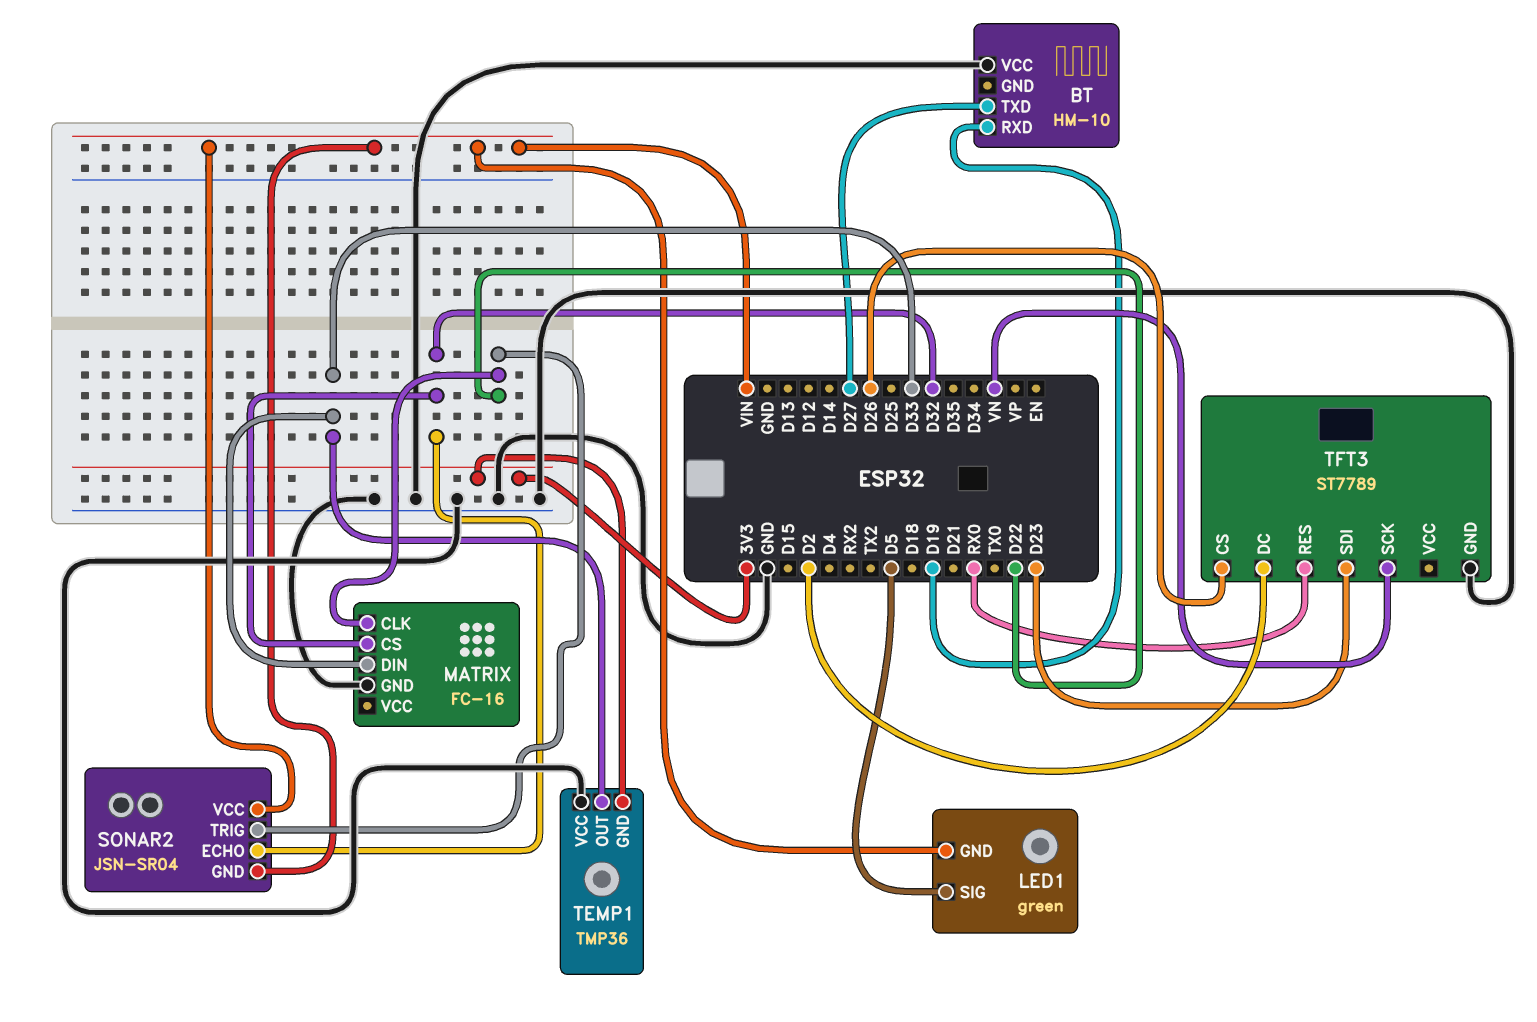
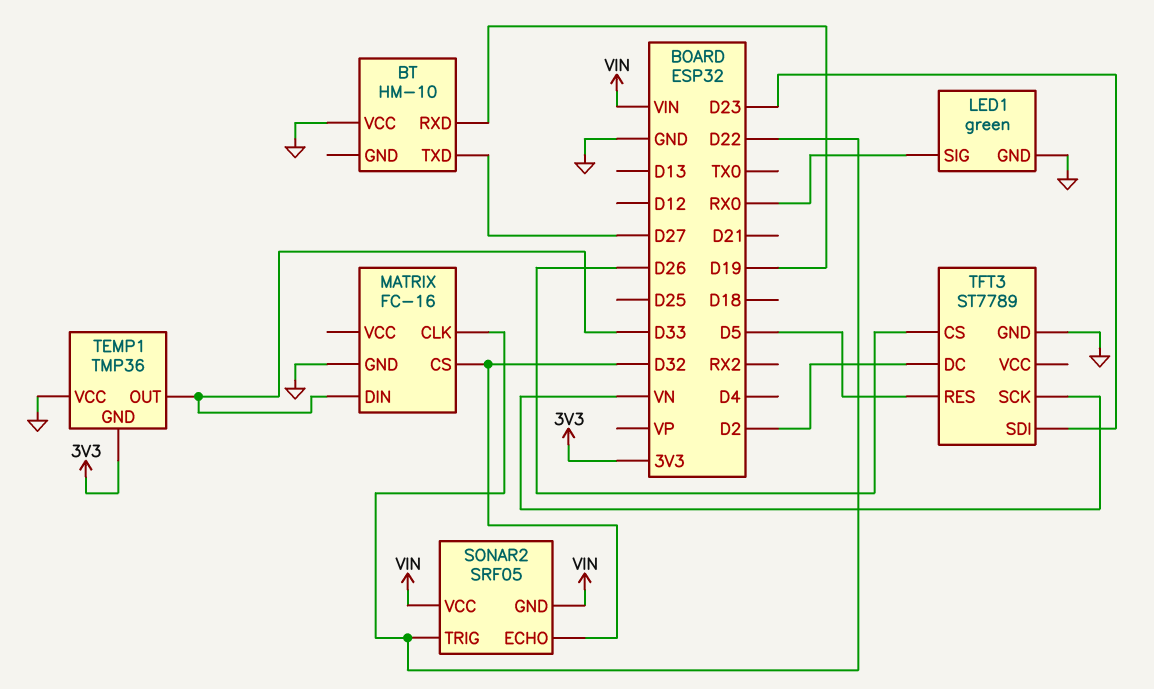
LED1 pin GND: VIN -> GND
LED1 pin SIG: D5 -> RX0
SONAR2: JSN-SR04 -> SRF05
TFT3 pin RES: RX0 -> D5

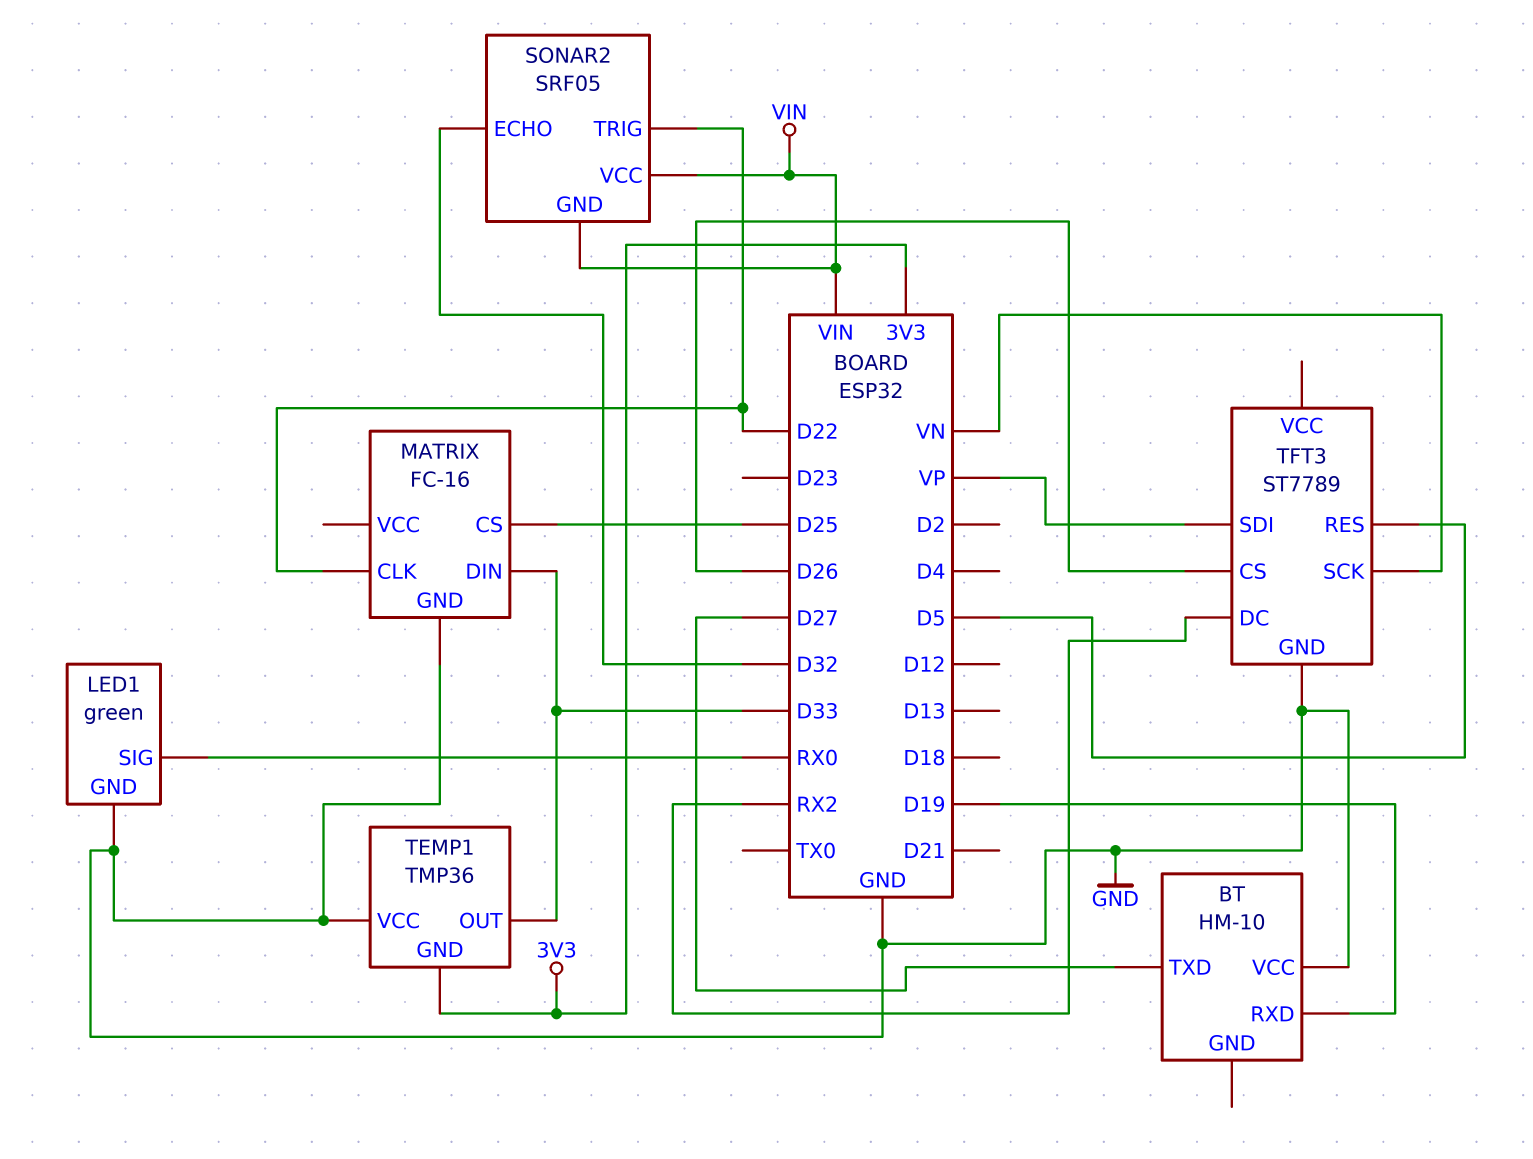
MATRIX pin CS: D32 -> D25
TFT3 pin DC: D2 -> RX2
TFT3 pin SDI: D23 -> VP

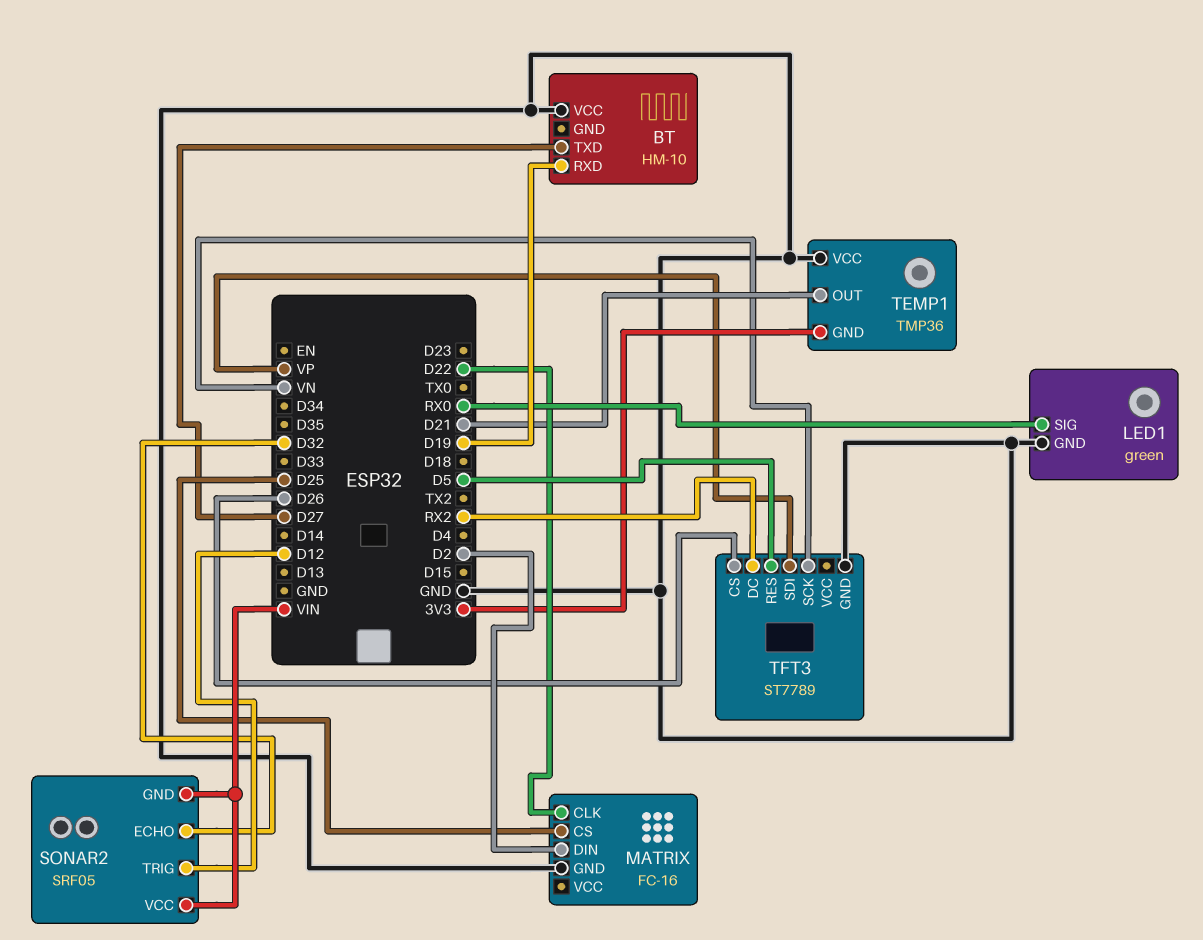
MATRIX pin DIN: D33 -> D2
SONAR2 pin TRIG: D22 -> D12
TEMP1 pin OUT: D33 -> D21

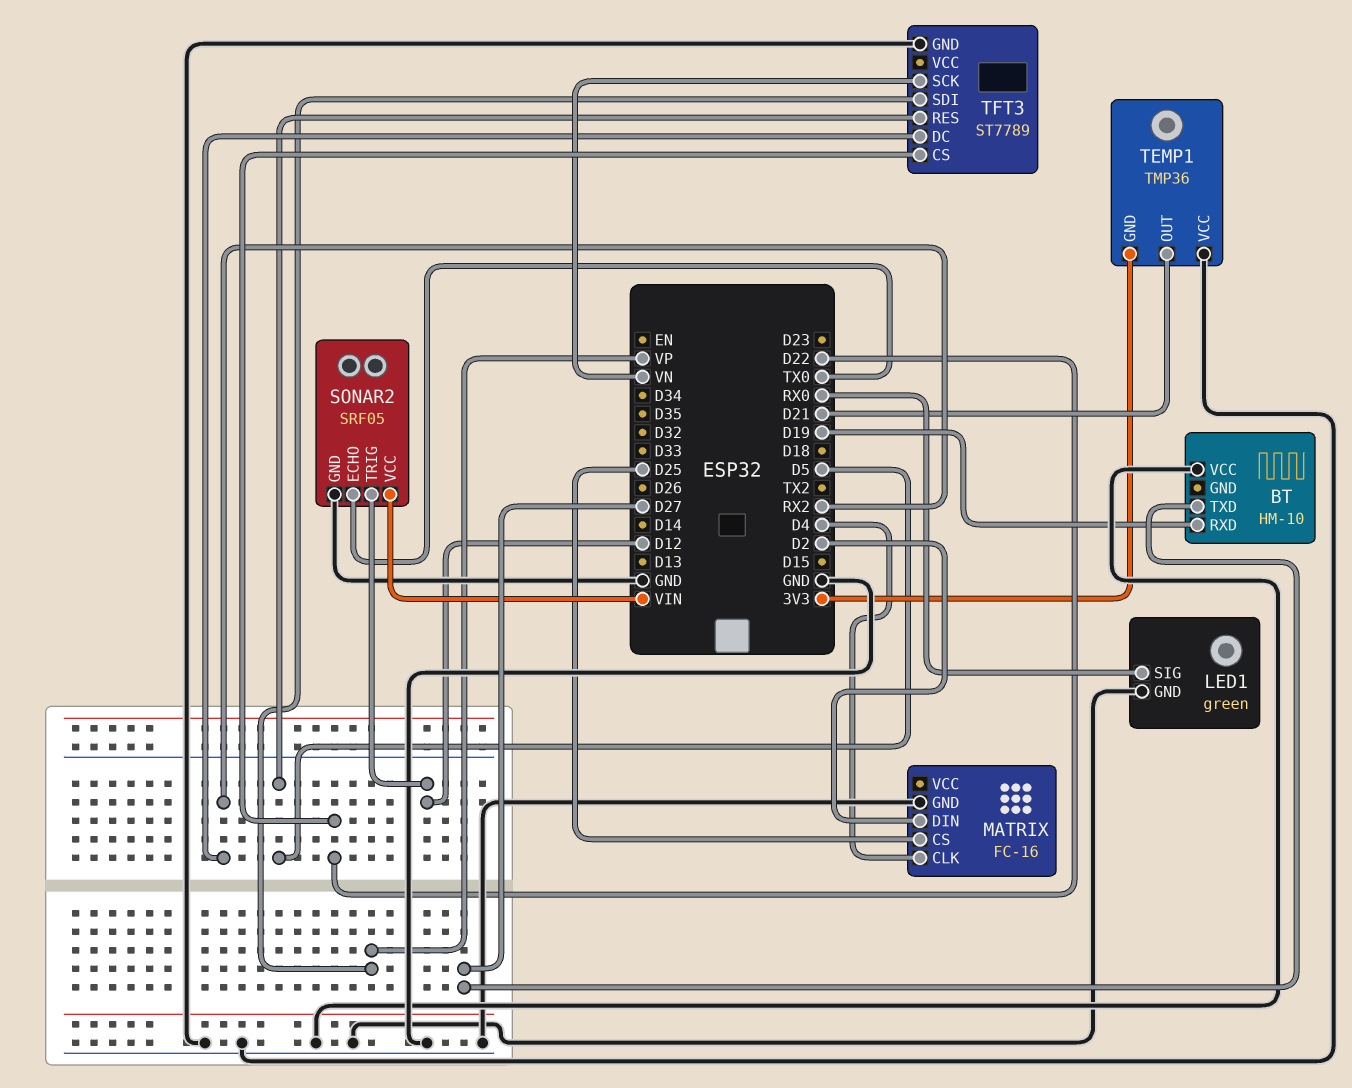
MATRIX pin CLK: D22 -> D4
SONAR2 pin ECHO: D32 -> TX0
SONAR2 pin GND: VIN -> GND
TFT3 pin CS: D26 -> D22

